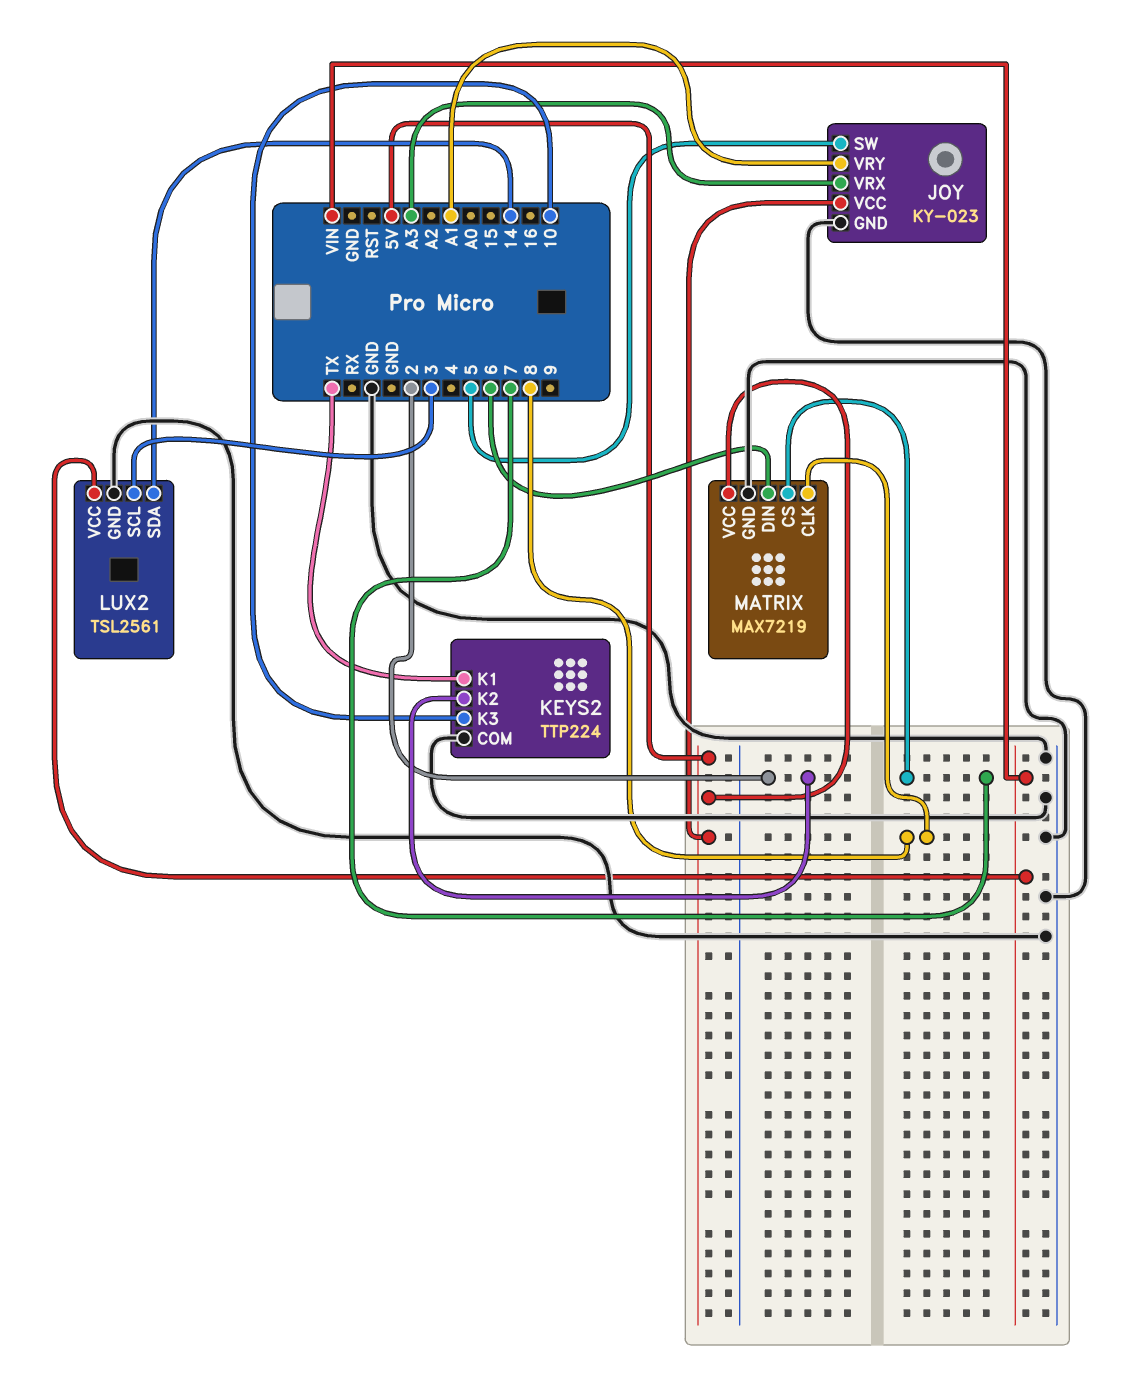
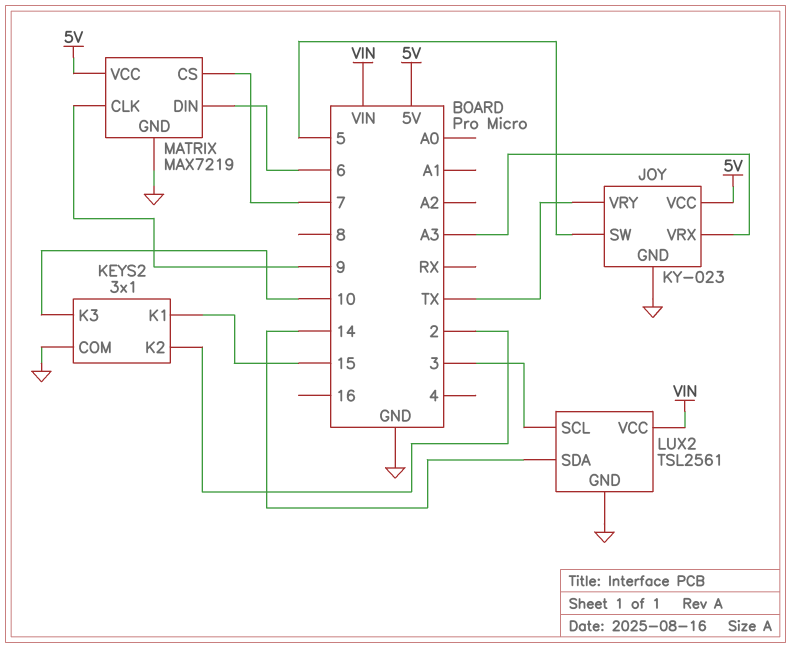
JOY pin VRY: A1 -> TX
KEYS2: TTP224 -> 3x1
KEYS2 pin K1: TX -> 15
MATRIX pin CLK: 8 -> 9

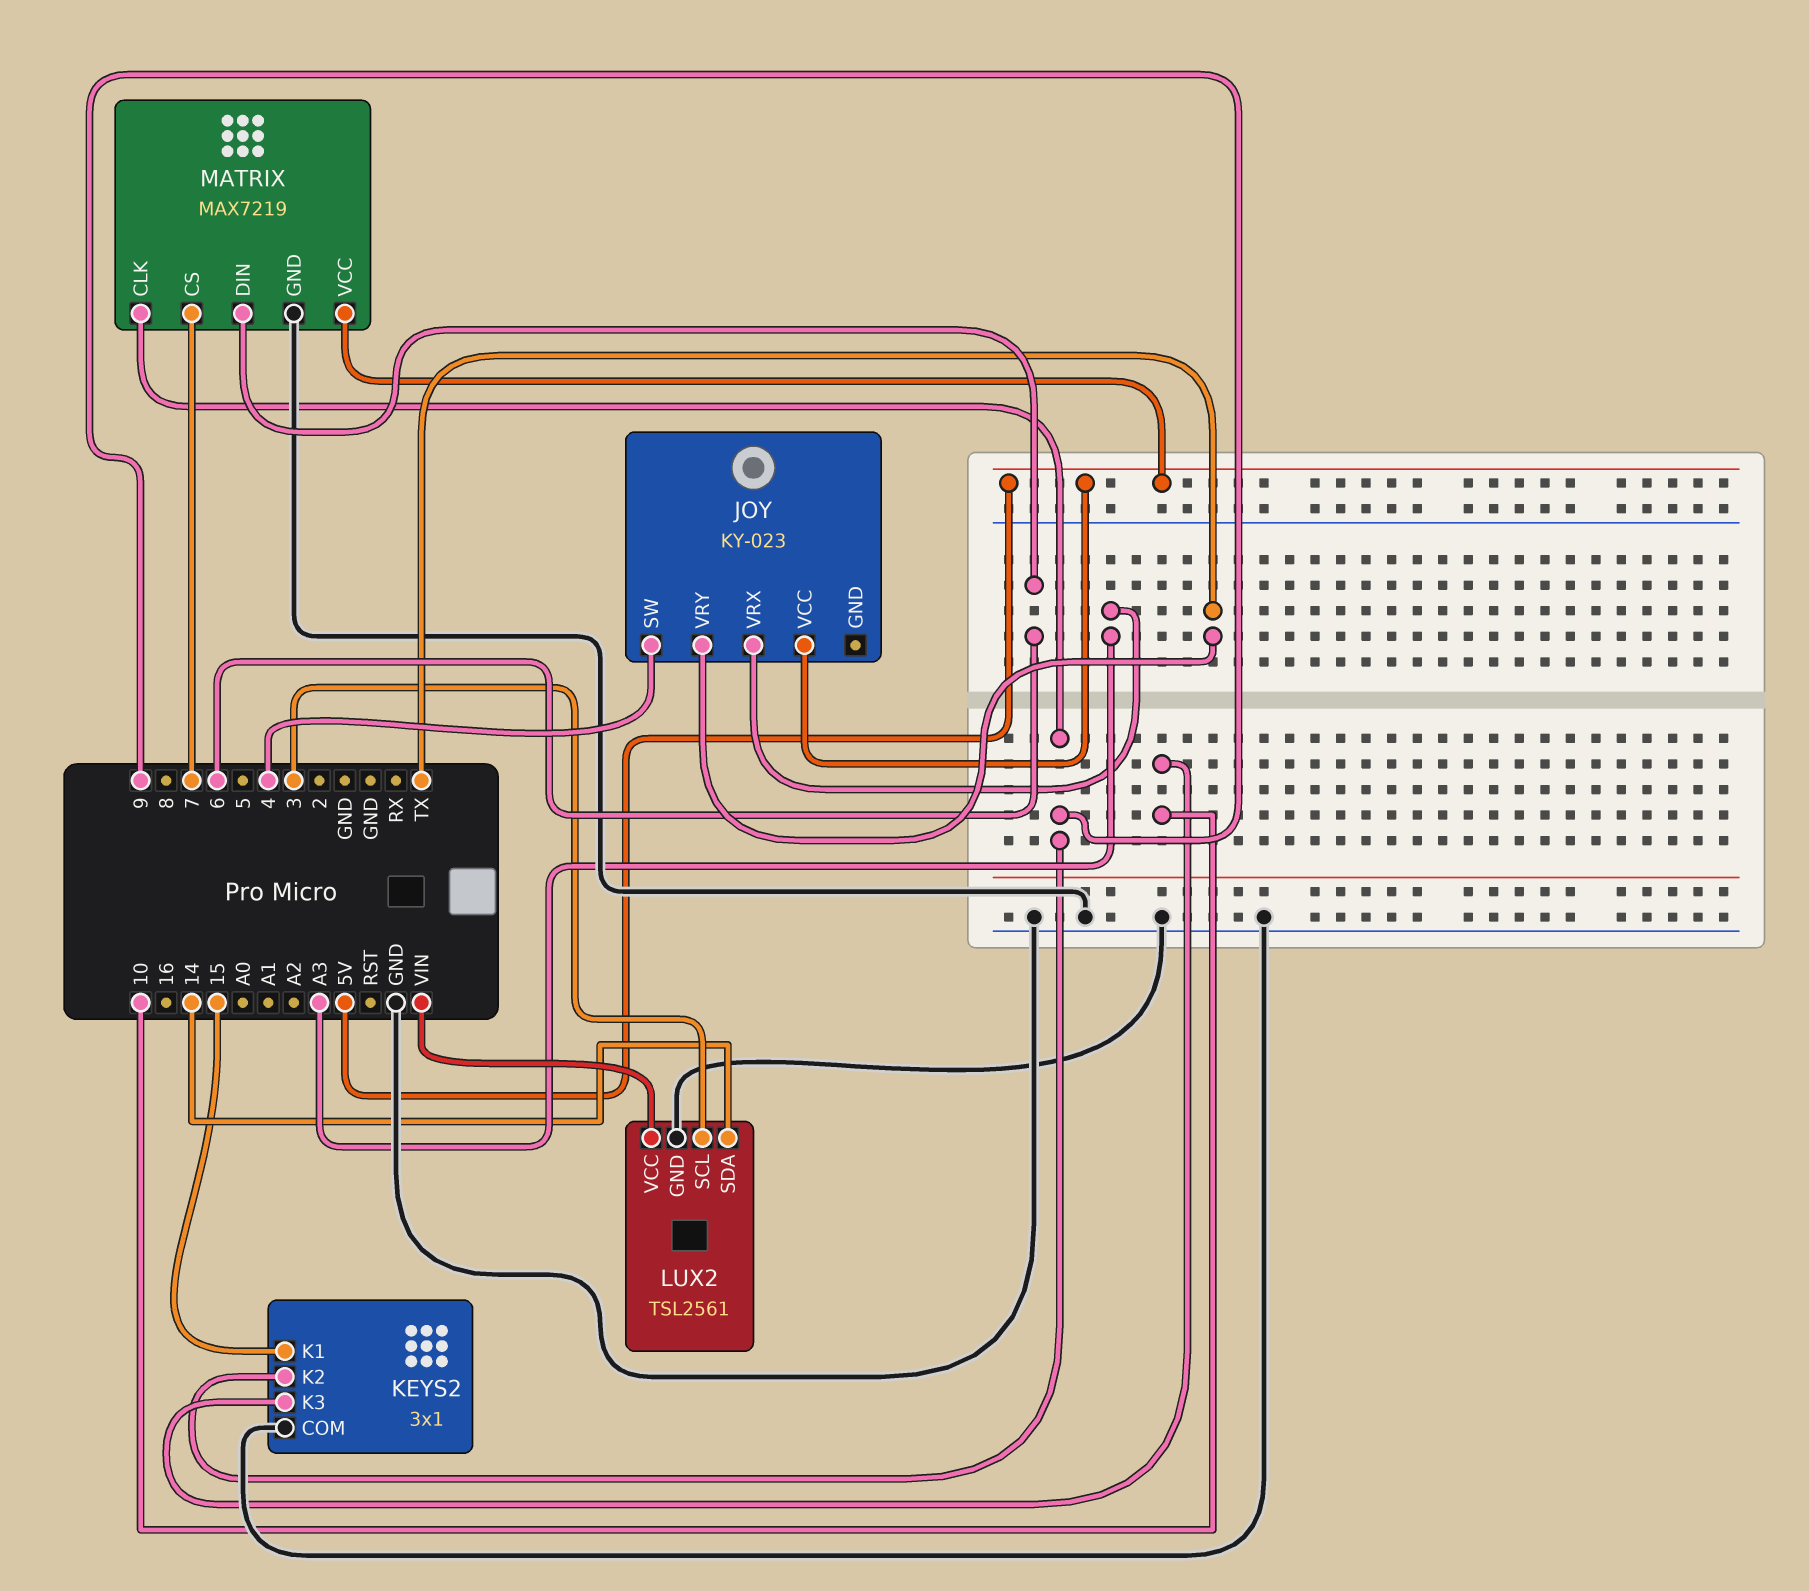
JOY pin GND: GND -> none
JOY pin SW: 5 -> 4
KEYS2 pin K2: 2 -> 9

